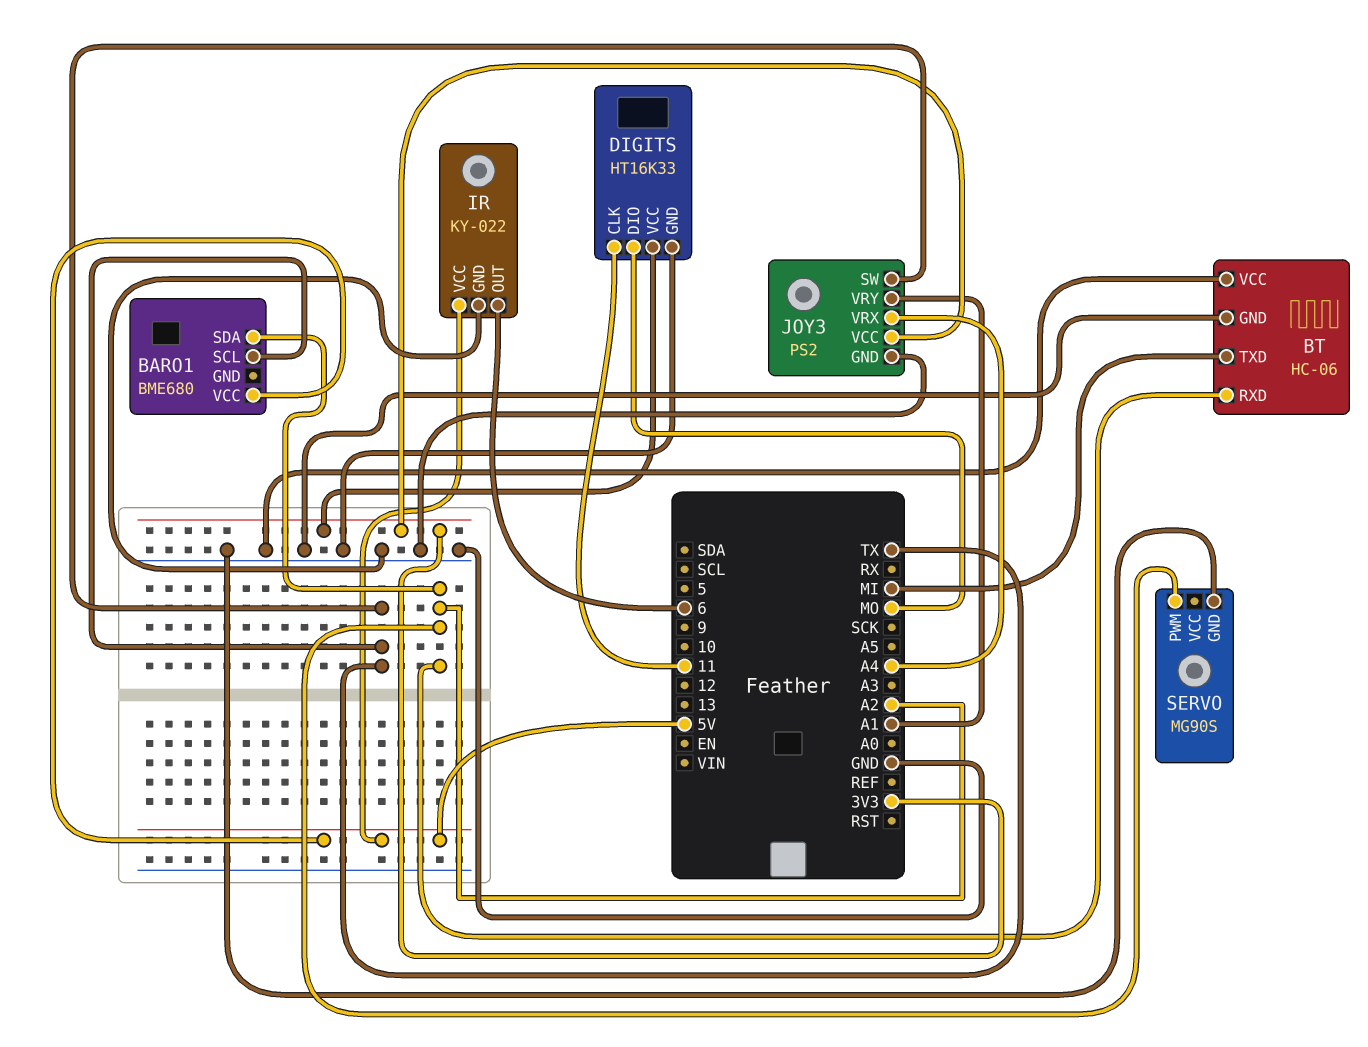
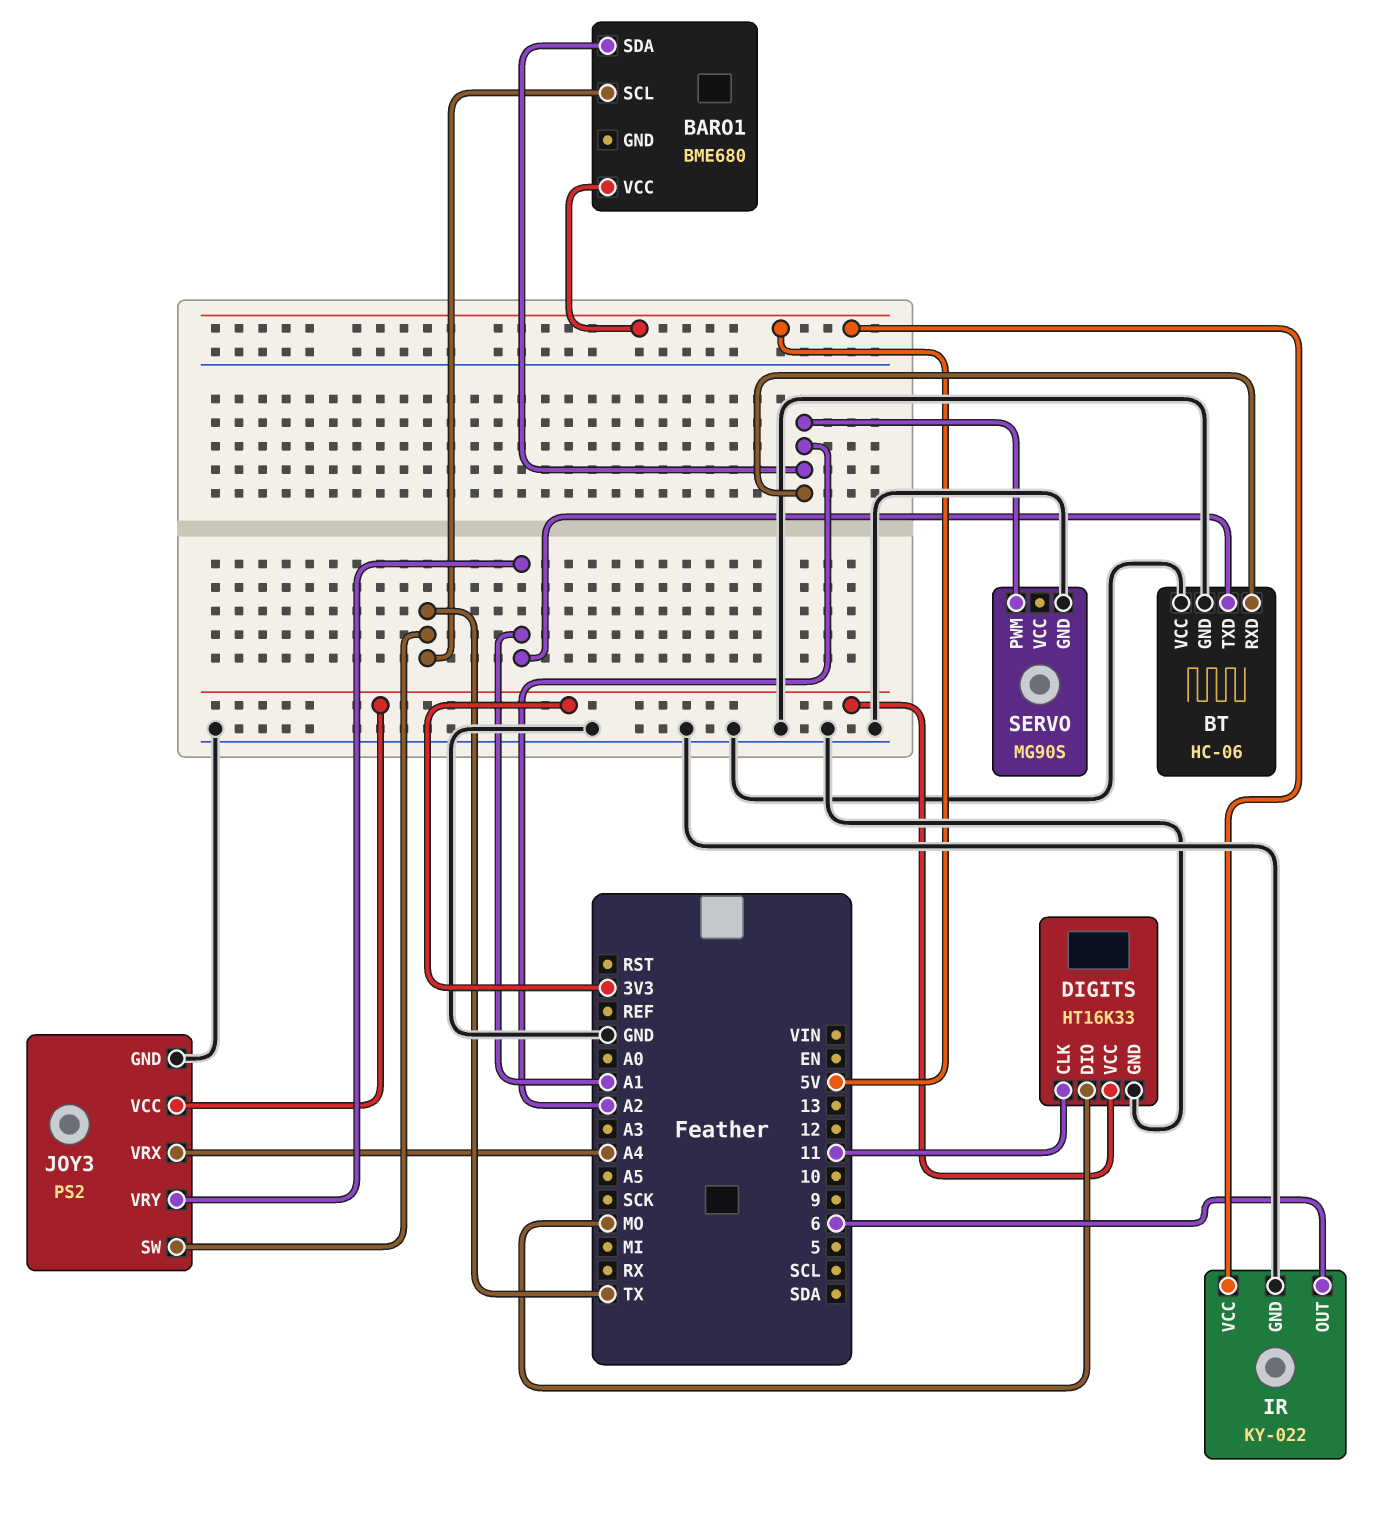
BT pin TXD: MI -> A1

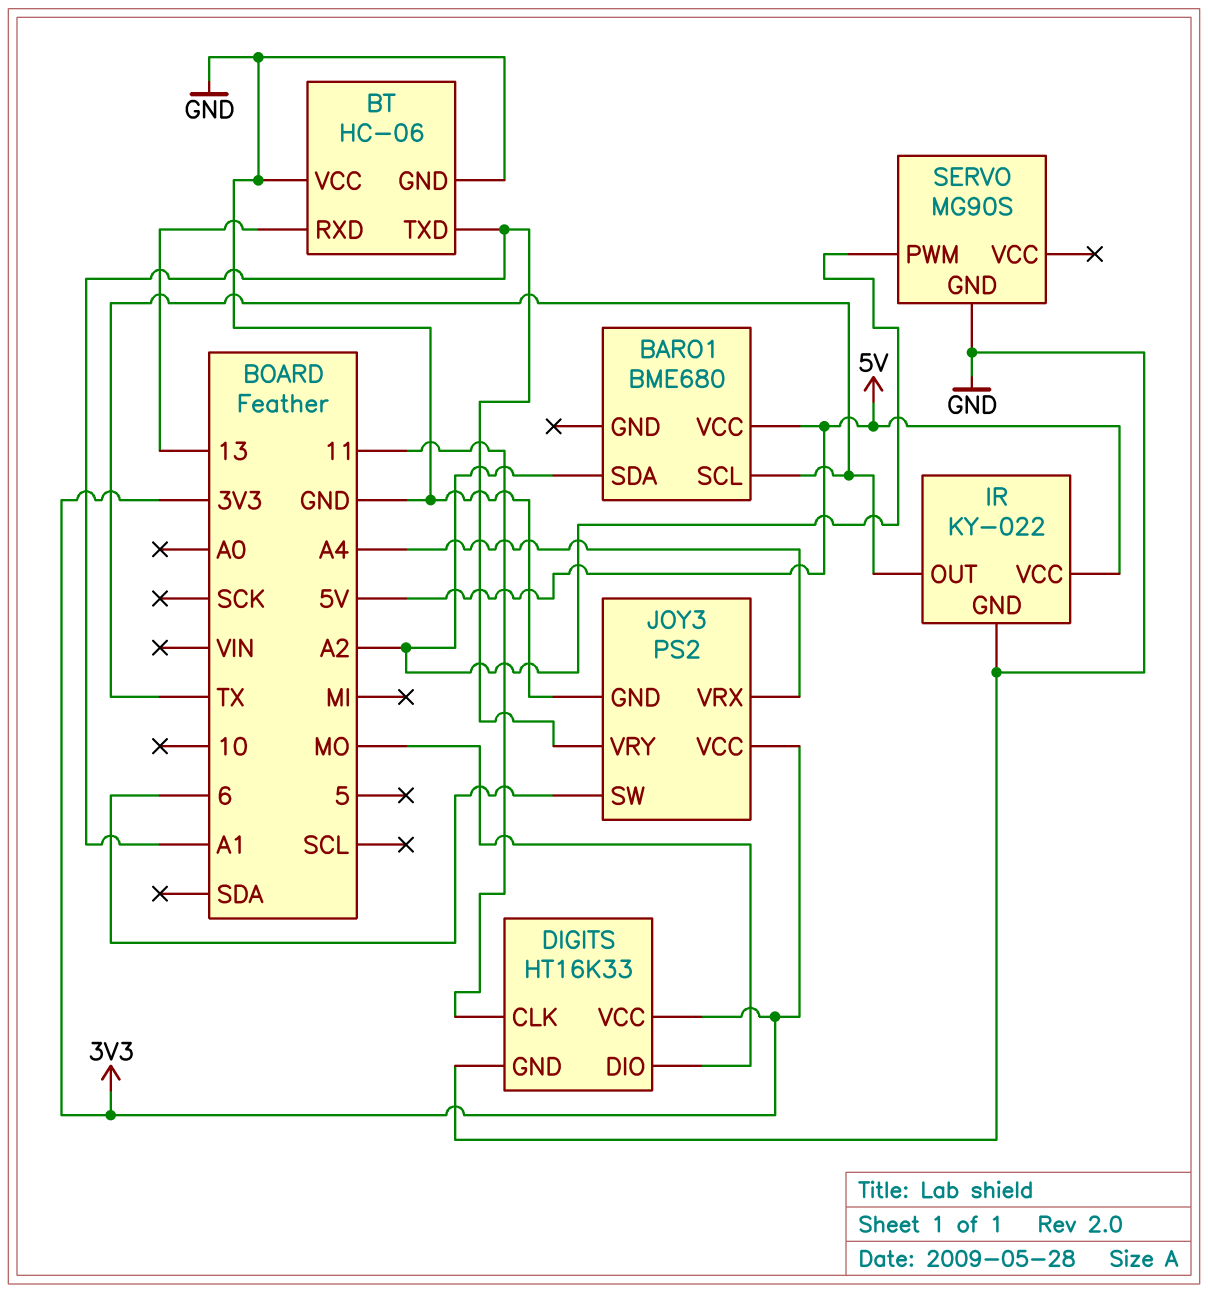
BT pin RXD: A2 -> 13
IR pin OUT: 6 -> TX
JOY3 pin SW: TX -> 6

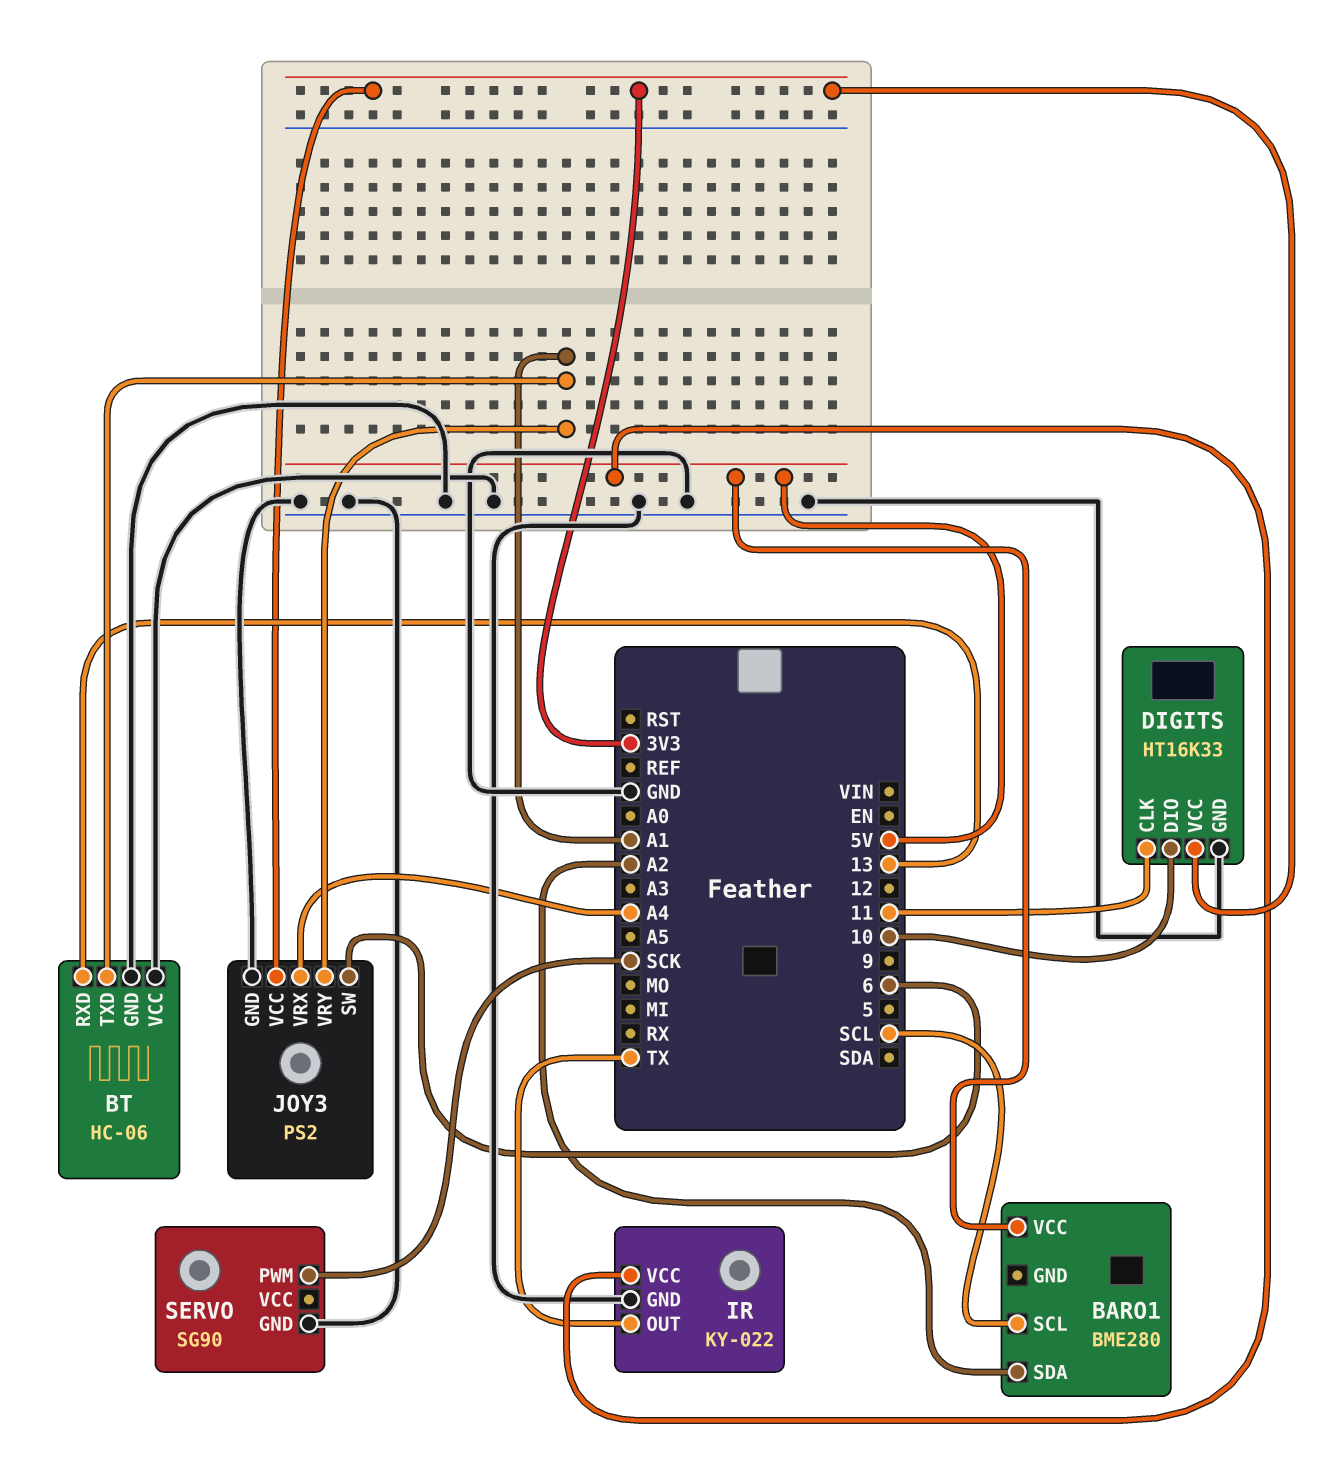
BARO1: BME680 -> BME280
BARO1 pin SCL: TX -> SCL
DIGITS pin DIO: MO -> 10
SERVO: MG90S -> SG90
SERVO pin PWM: A2 -> SCK

